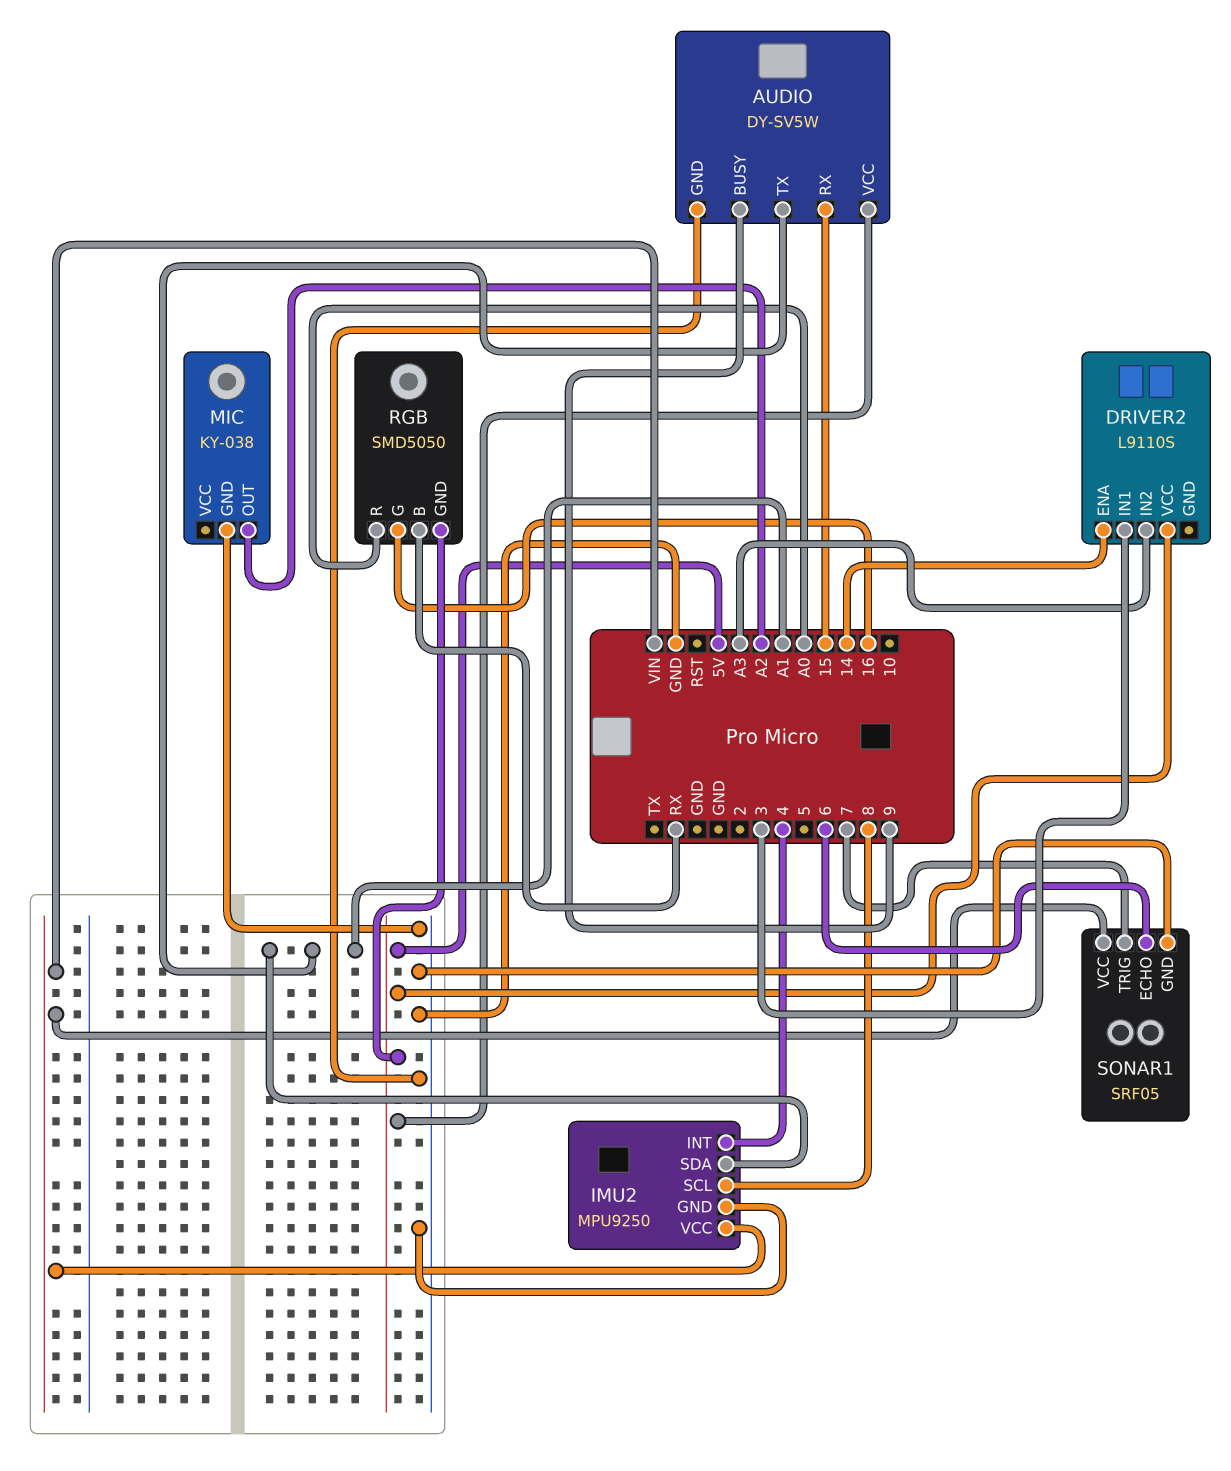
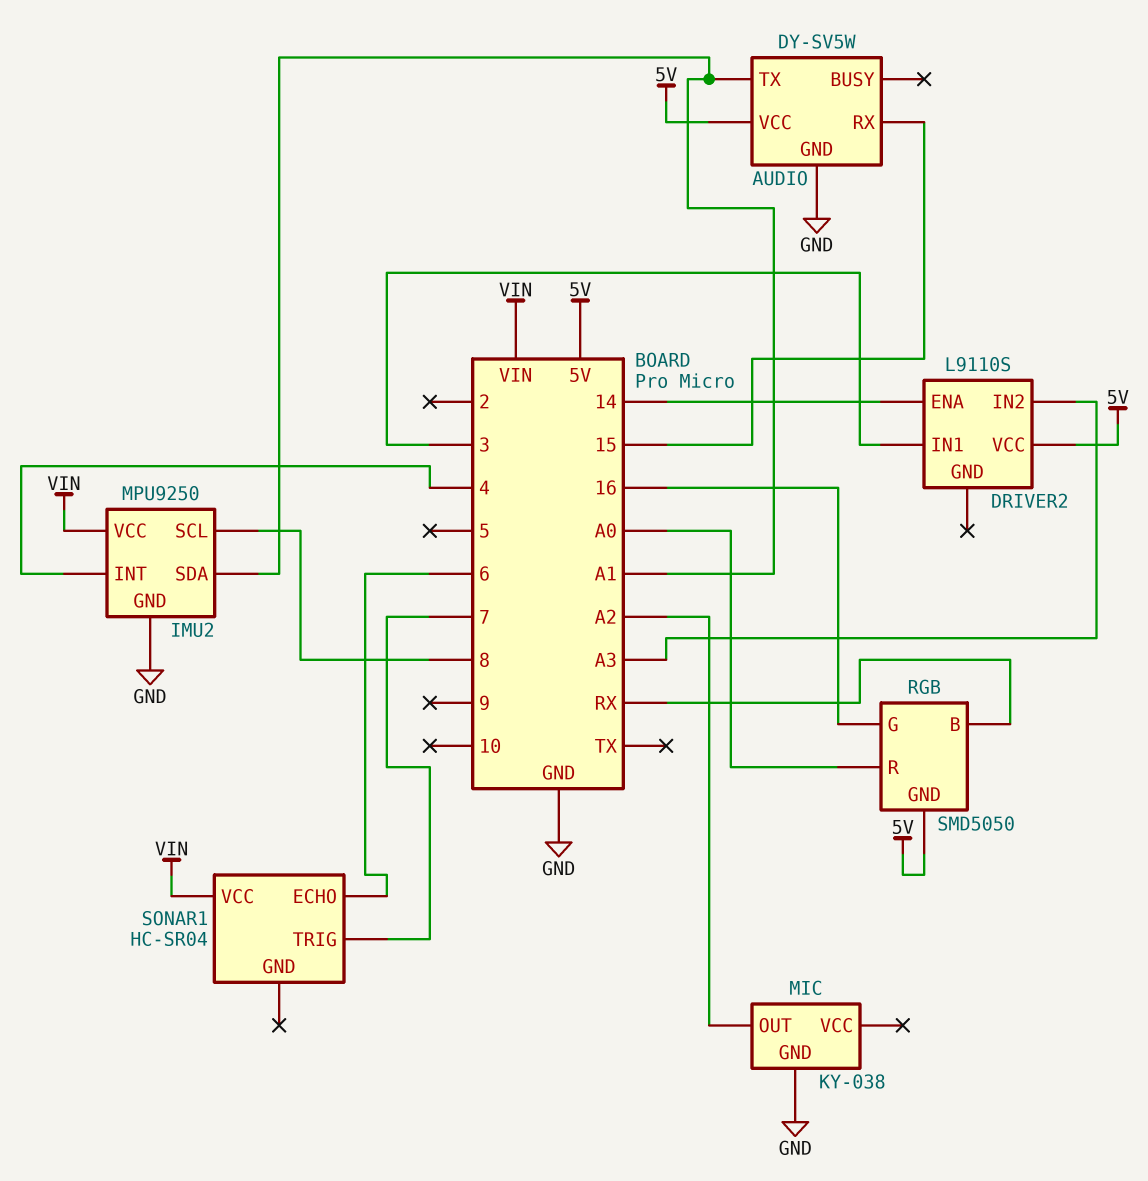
AUDIO pin BUSY: 9 -> none
SONAR1: SRF05 -> HC-SR04
SONAR1 pin GND: GND -> none

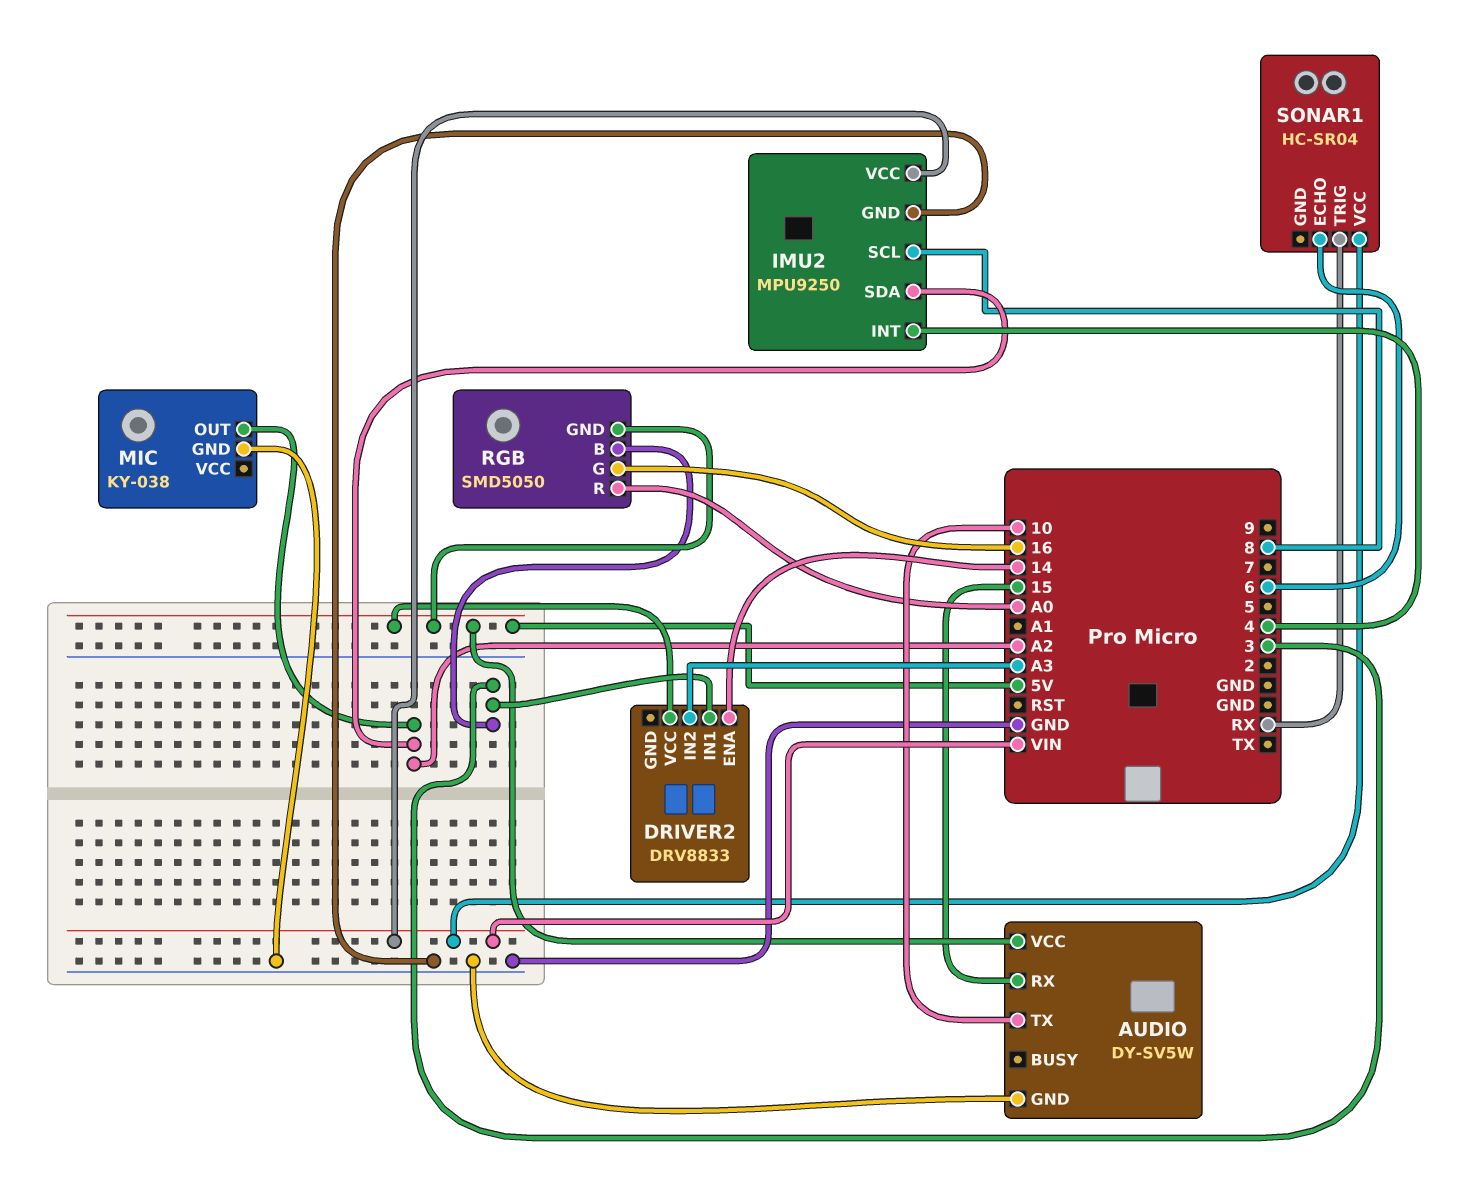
AUDIO pin TX: A1 -> 10
DRIVER2: L9110S -> DRV8833
IMU2 pin SDA: A1 -> A2
RGB pin B: RX -> 3
SONAR1 pin TRIG: 7 -> RX

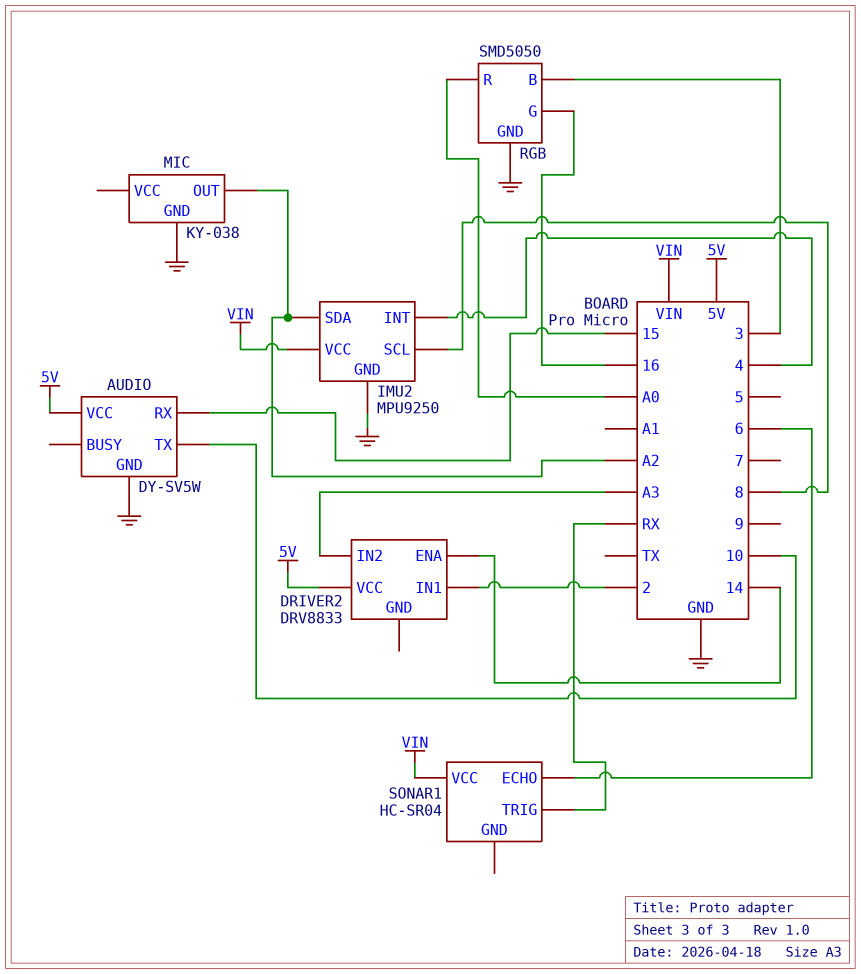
DRIVER2 pin IN1: 3 -> 2
RGB pin GND: 5V -> GND

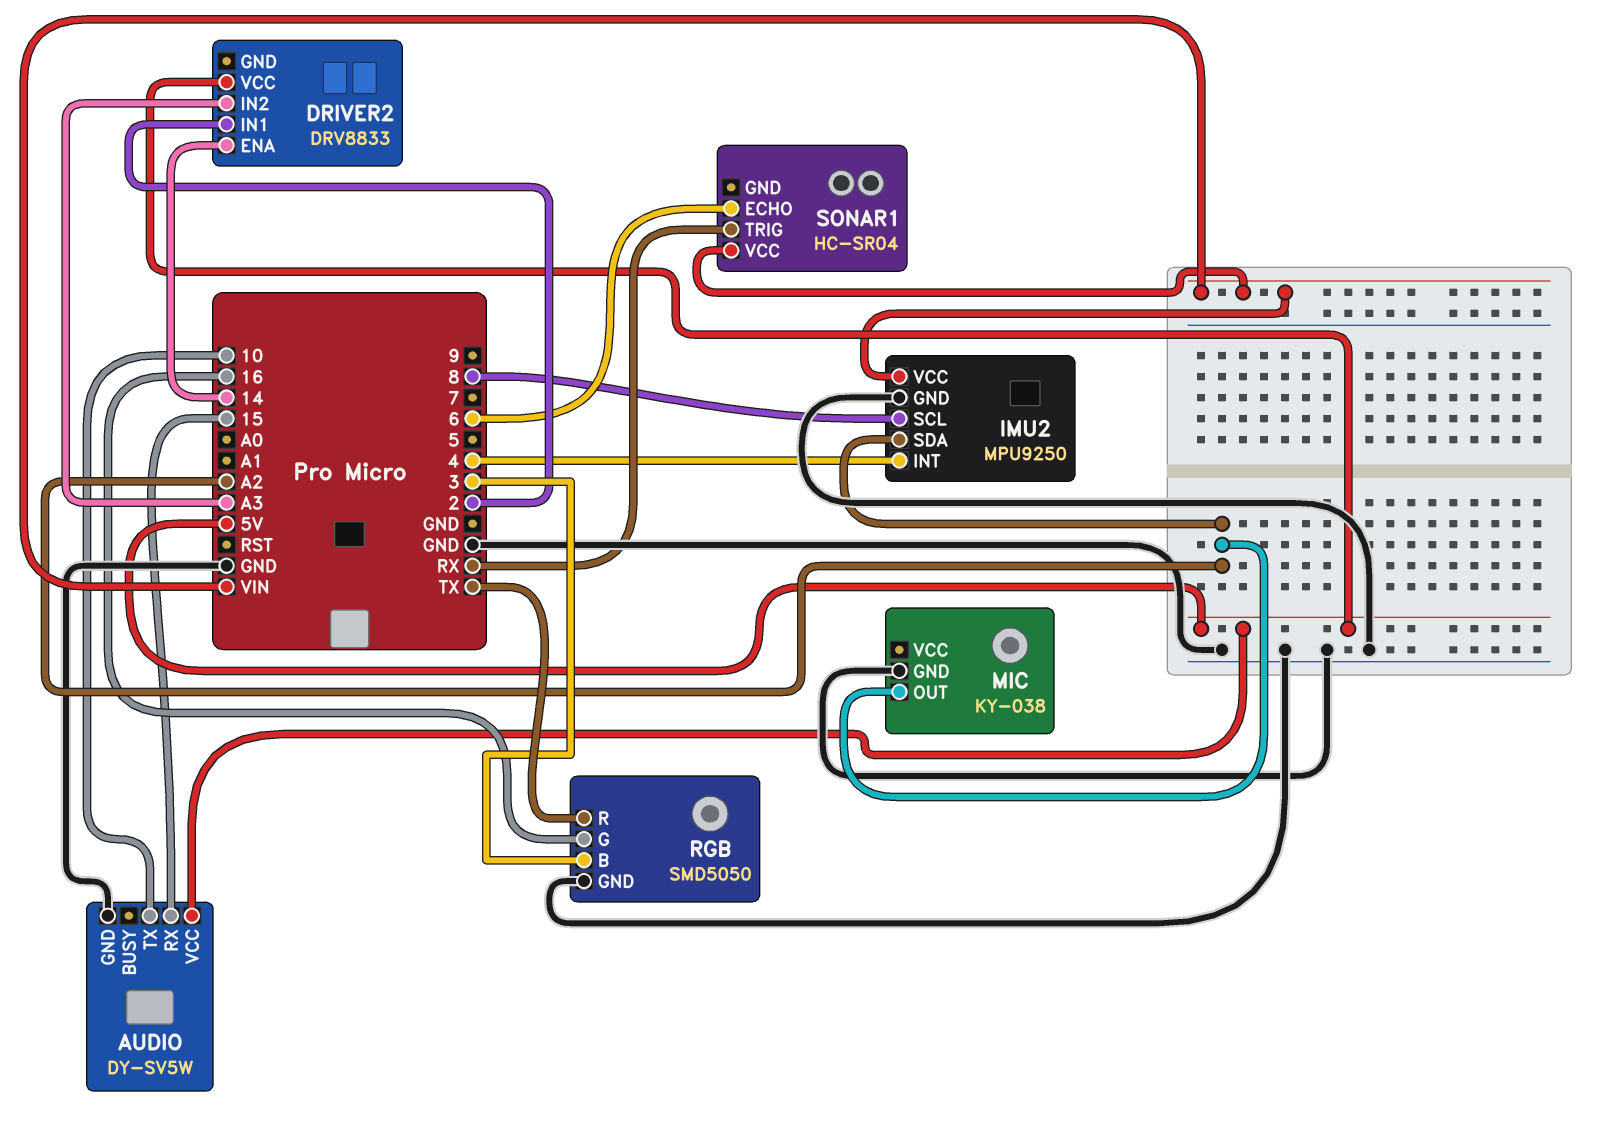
RGB pin R: A0 -> TX

